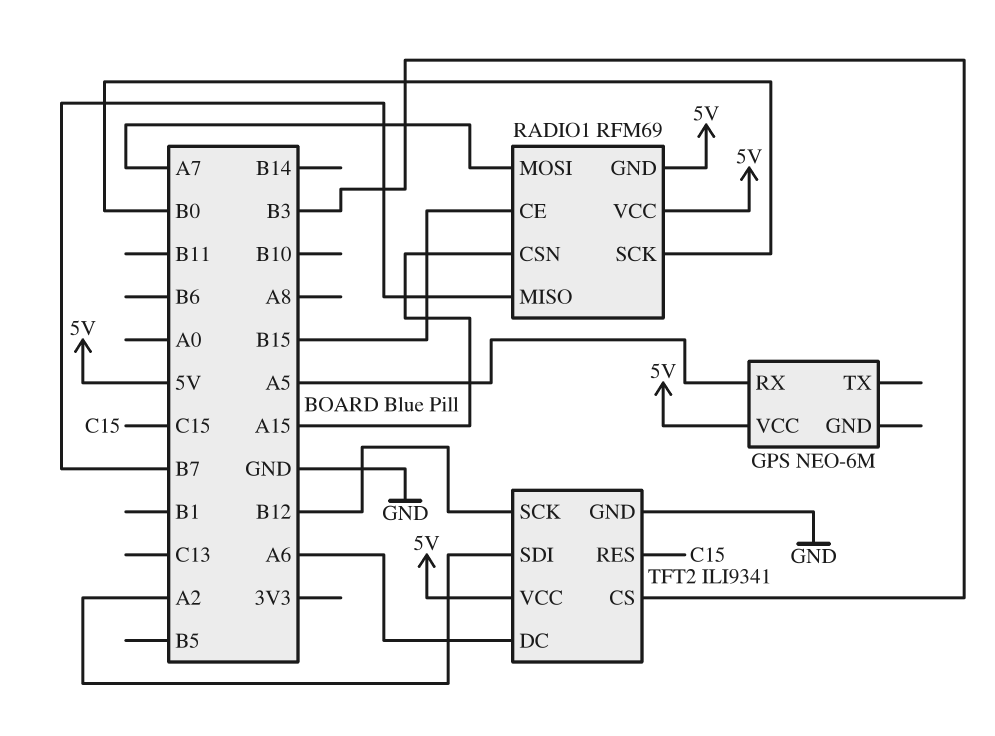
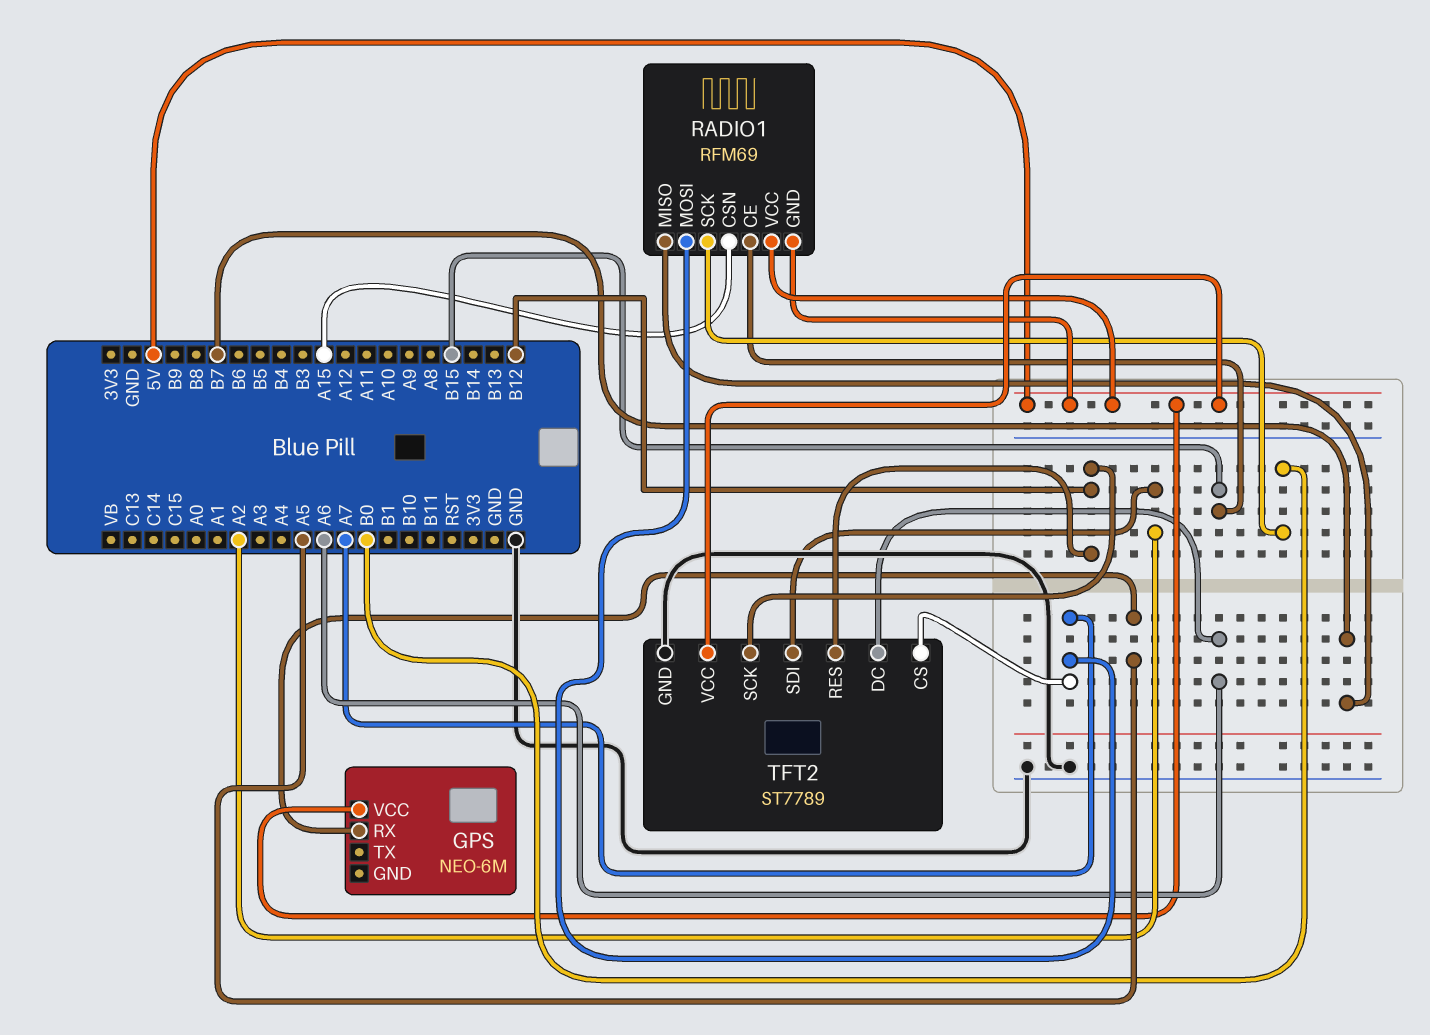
TFT2: ILI9341 -> ST7789
TFT2 pin CS: B3 -> A7
TFT2 pin RES: C15 -> B12

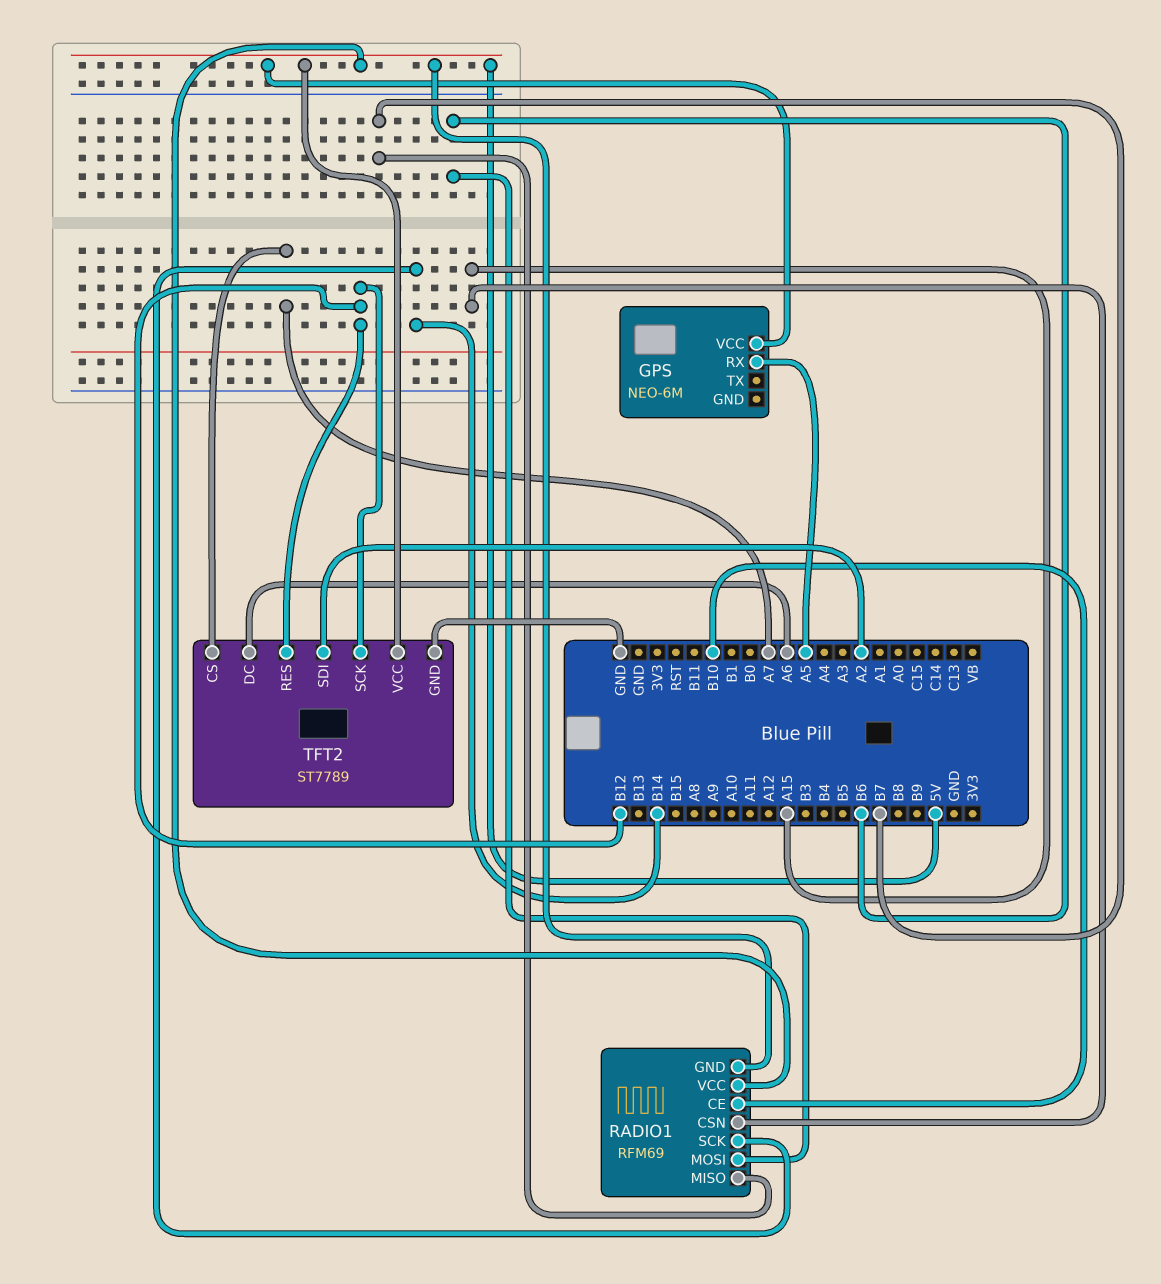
RADIO1 pin CE: B15 -> B10
RADIO1 pin MOSI: A7 -> B6
RADIO1 pin SCK: B0 -> B14

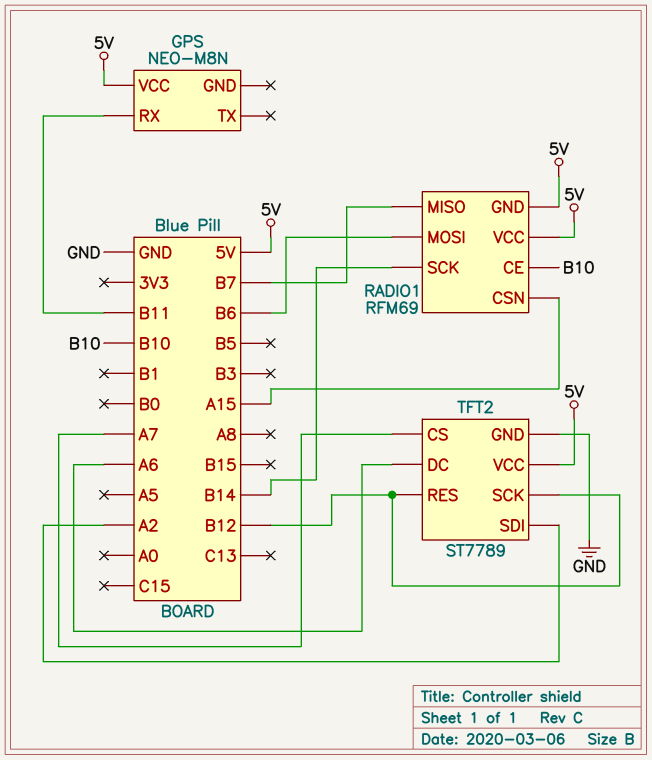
GPS: NEO-6M -> NEO-M8N
GPS pin RX: A5 -> B11

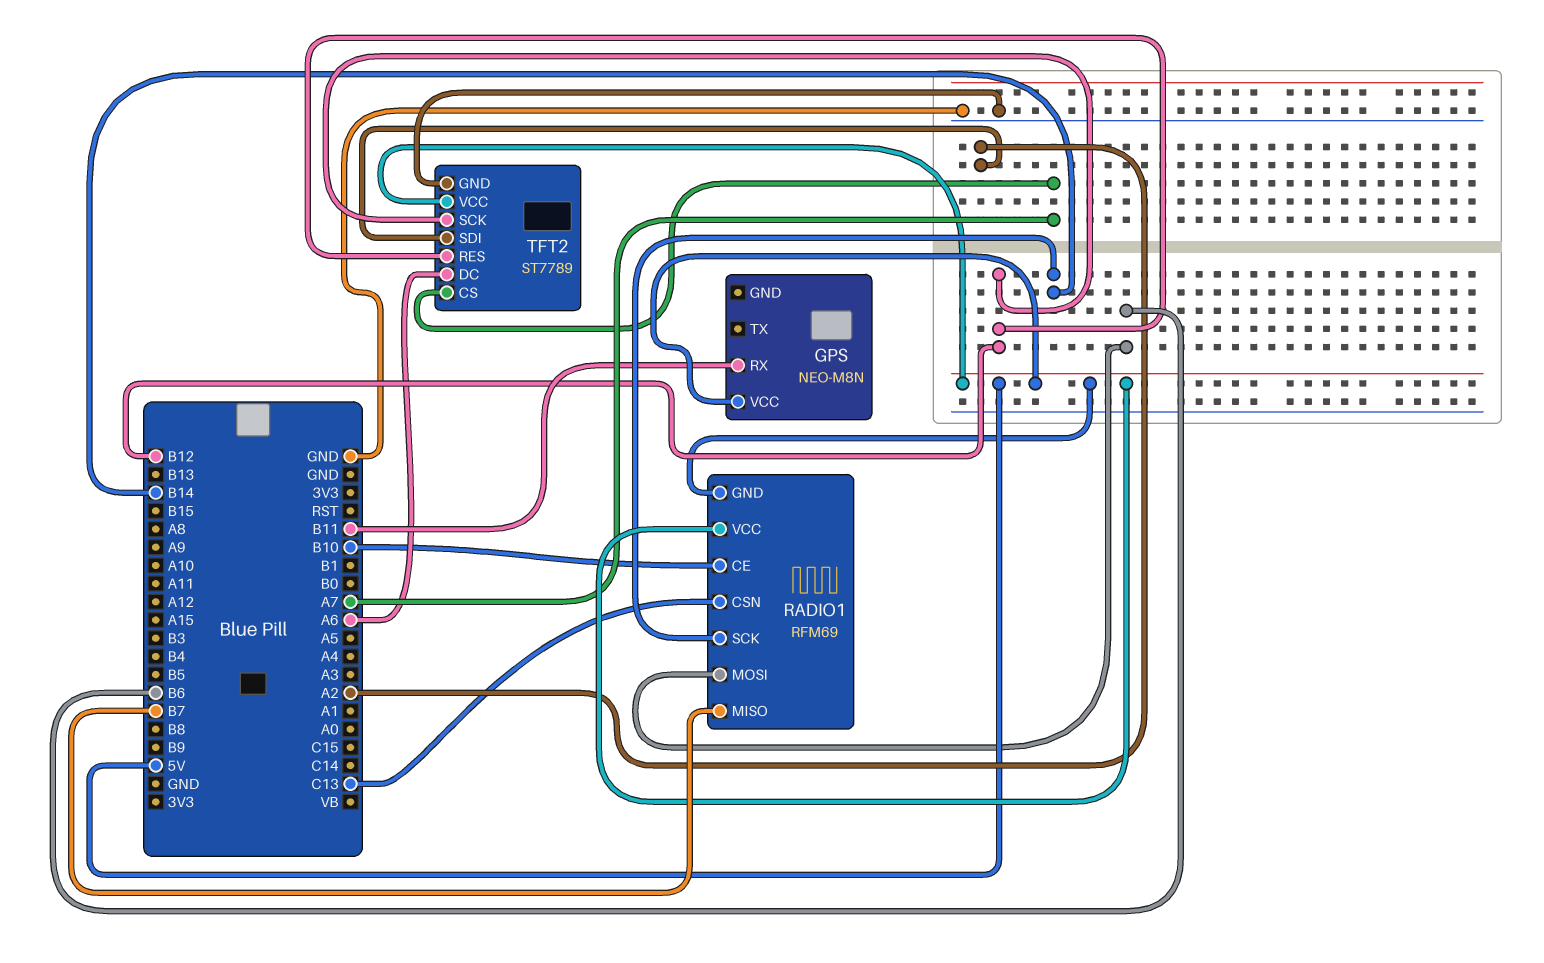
RADIO1 pin CSN: A15 -> C13

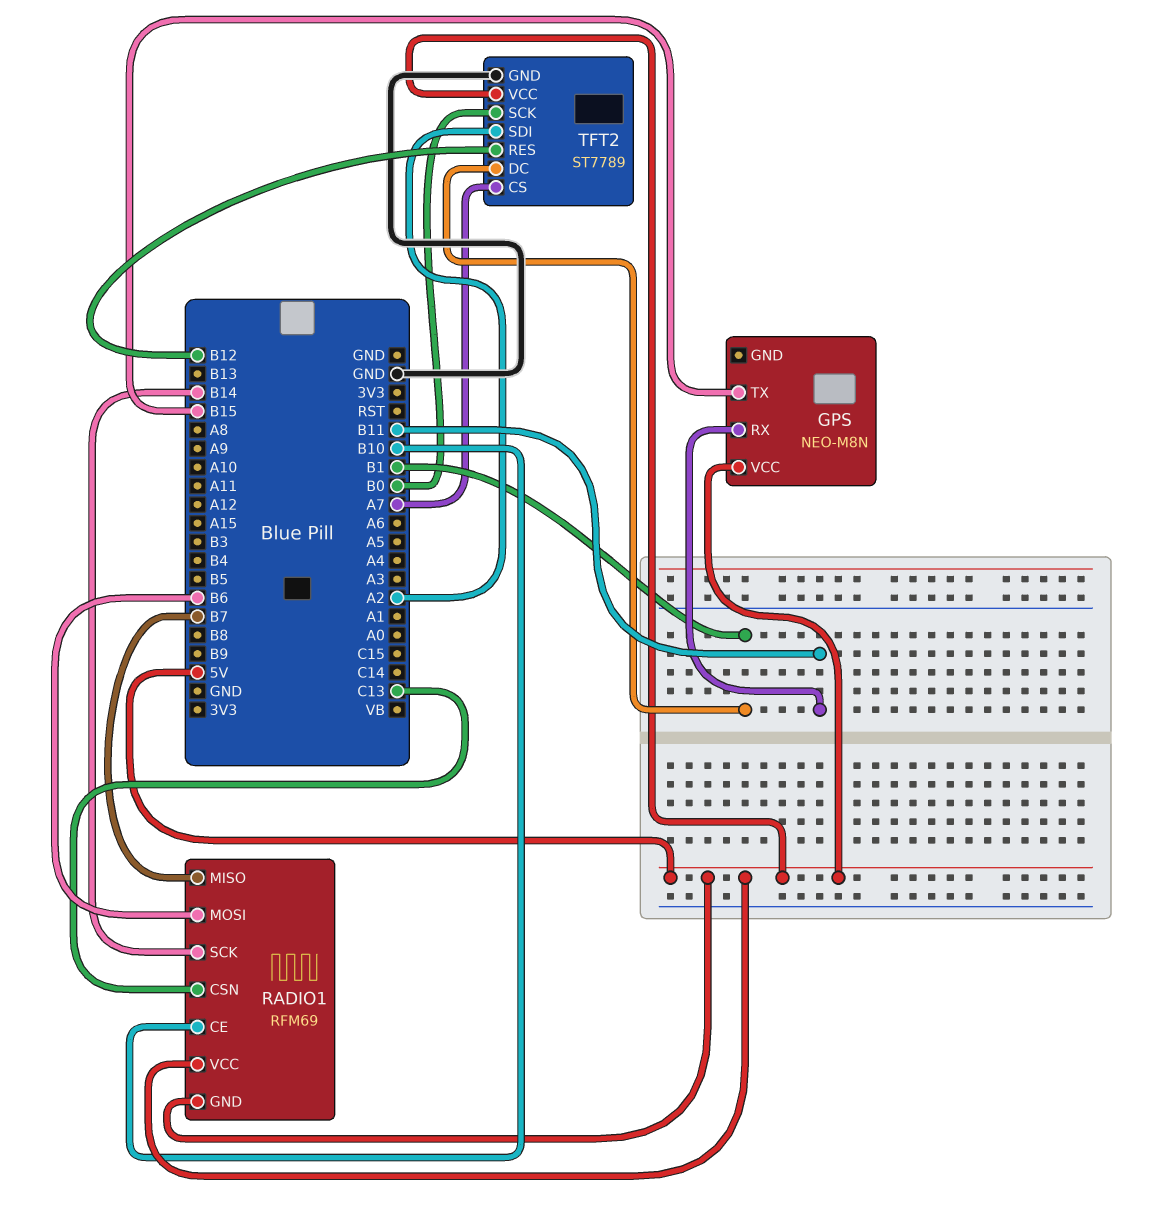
GPS pin TX: none -> B15
TFT2 pin DC: A6 -> B1
TFT2 pin SCK: B12 -> B0

